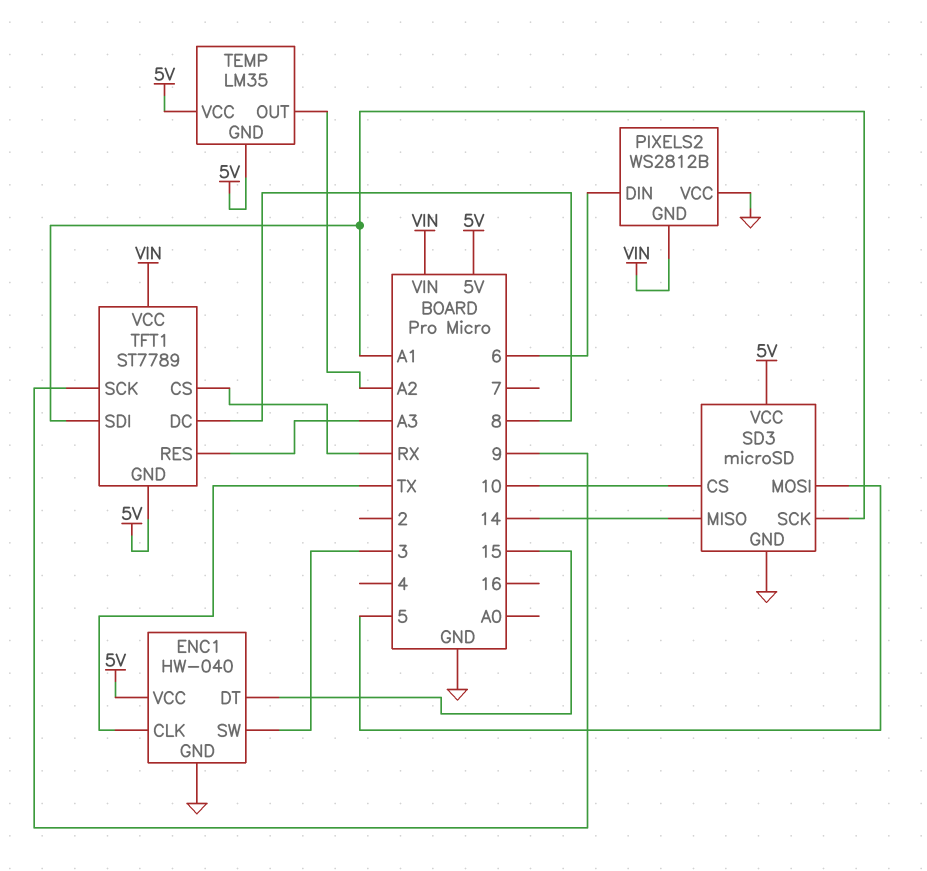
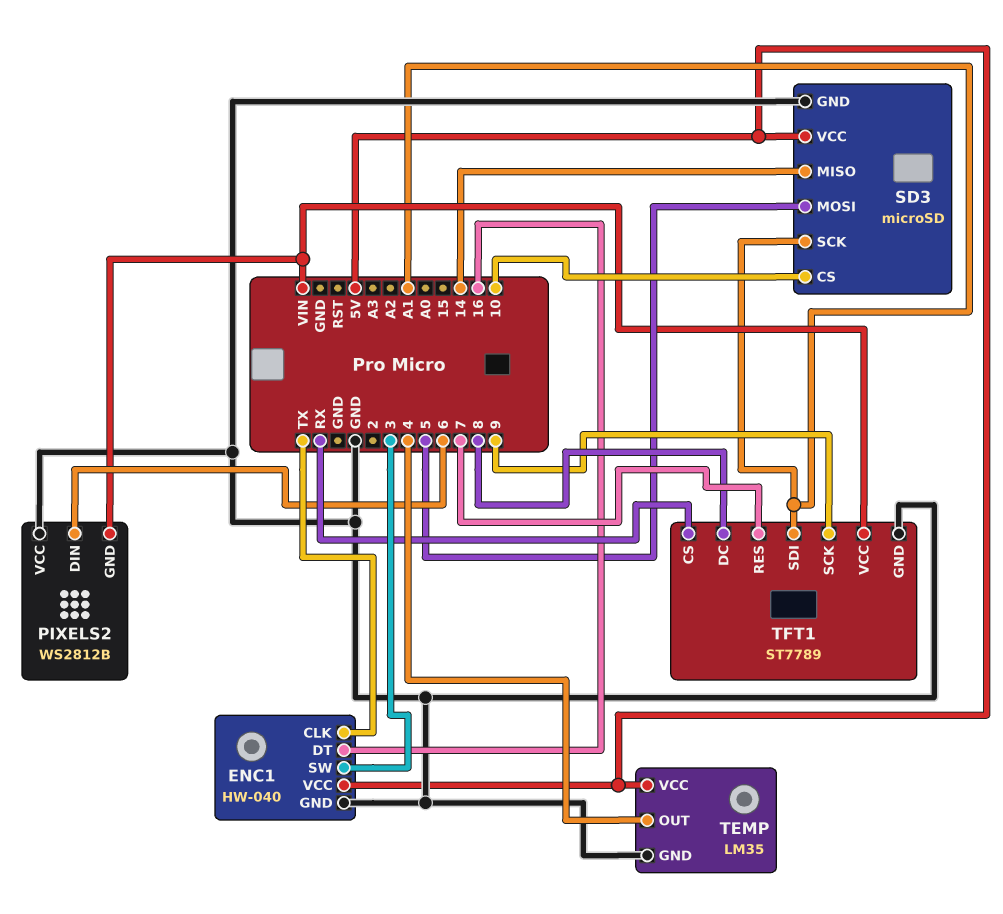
ENC1 pin DT: 15 -> 16
TEMP pin GND: 5V -> GND
TEMP pin OUT: A2 -> 4
TFT1 pin GND: 5V -> GND
TFT1 pin RES: A3 -> 7

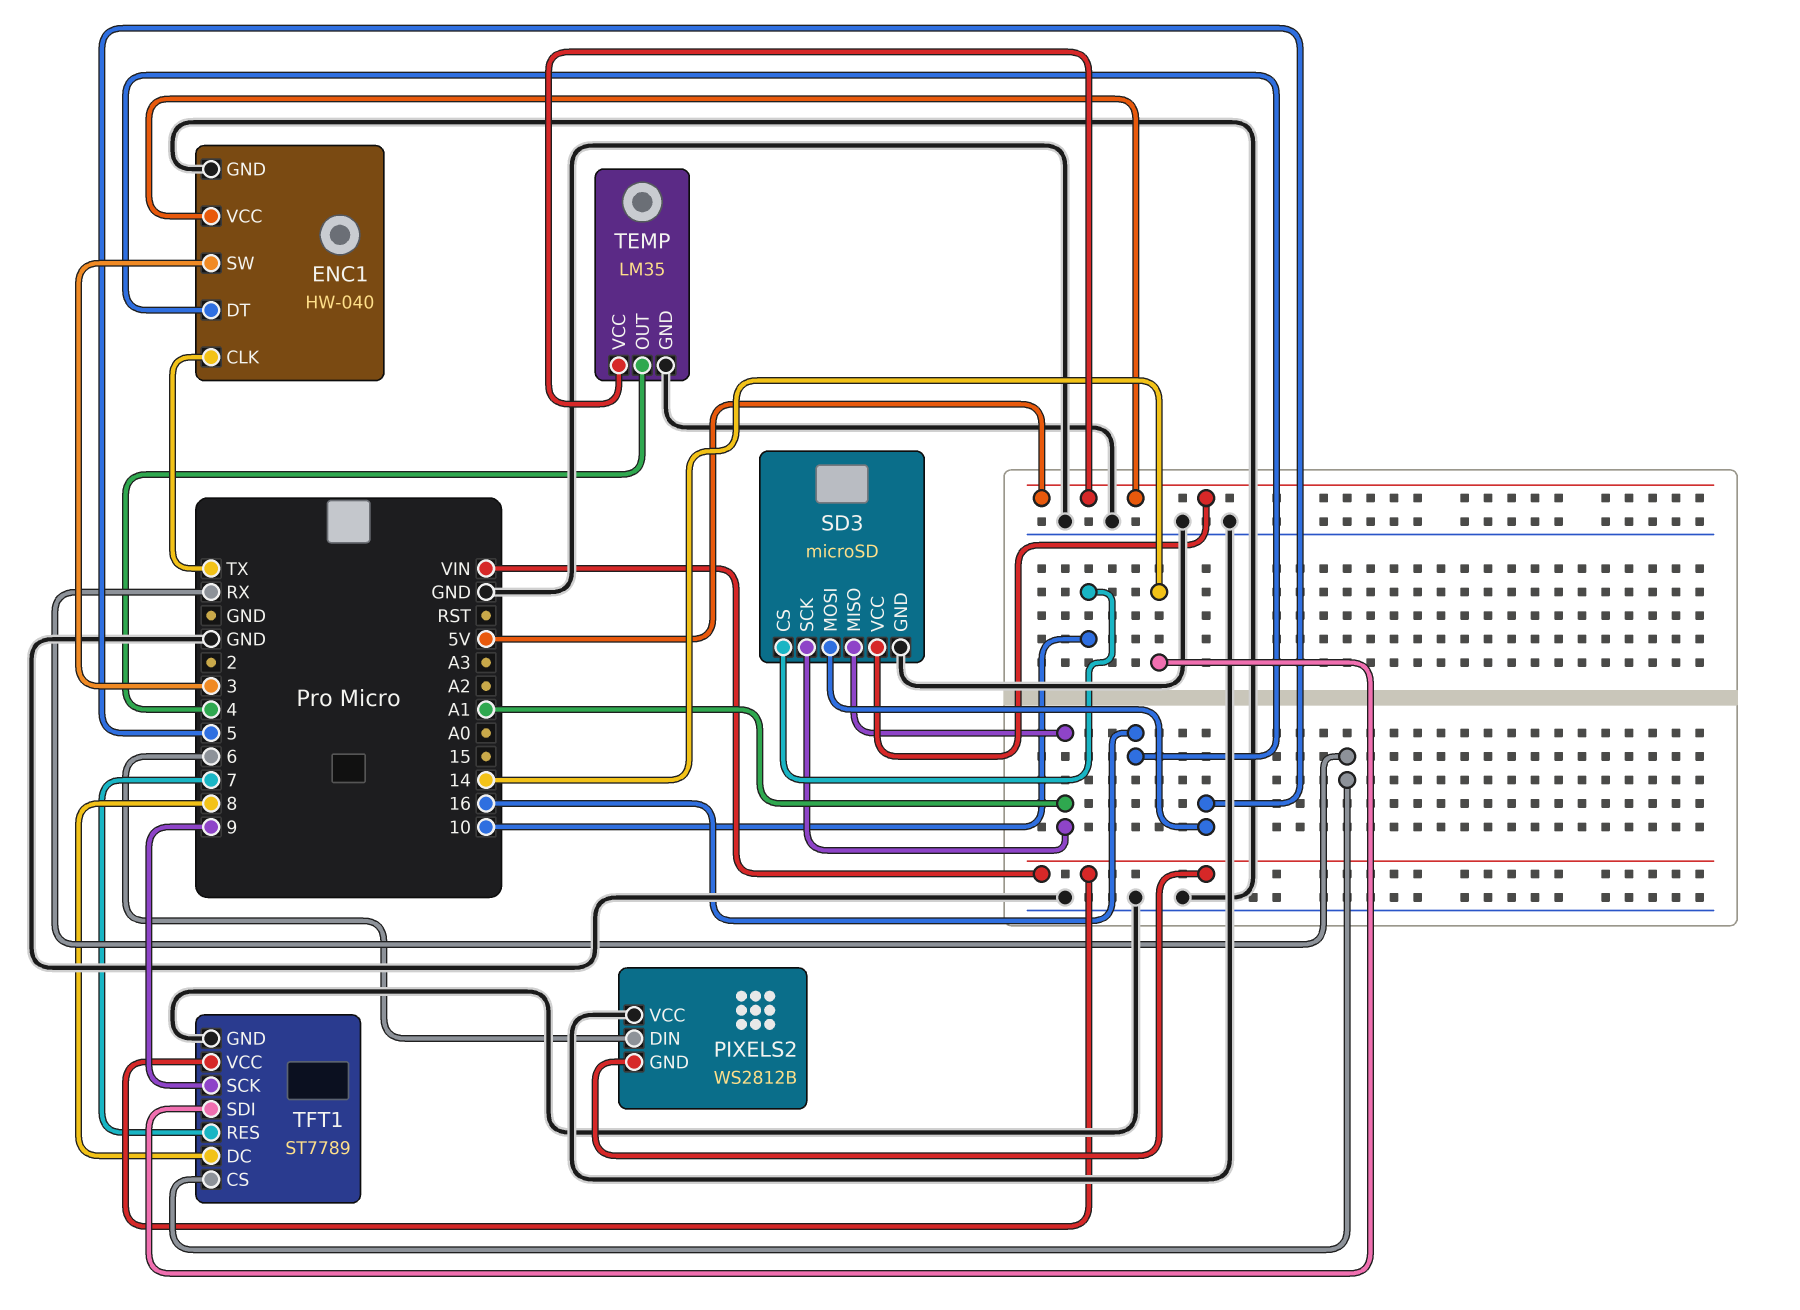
SD3 pin MISO: 14 -> A1
TFT1 pin SDI: A1 -> 14

